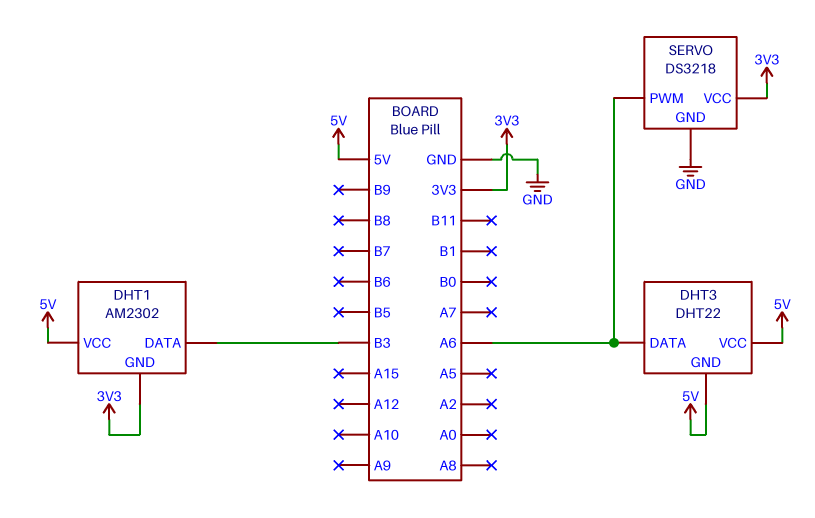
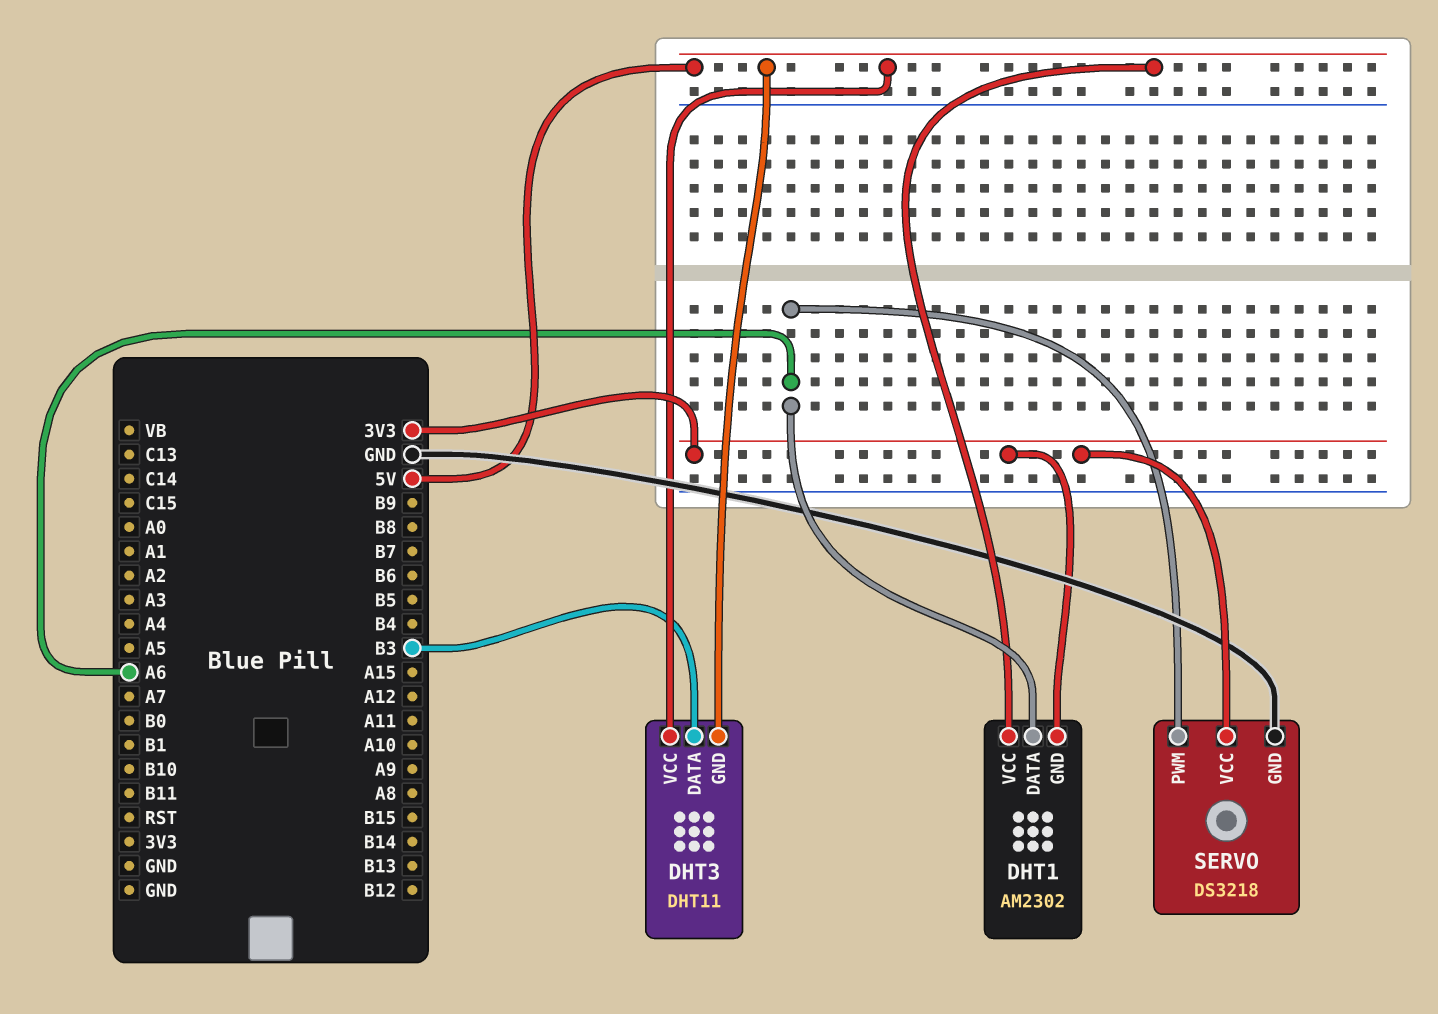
DHT1 pin DATA: B3 -> A6
DHT3: DHT22 -> DHT11
DHT3 pin DATA: A6 -> B3

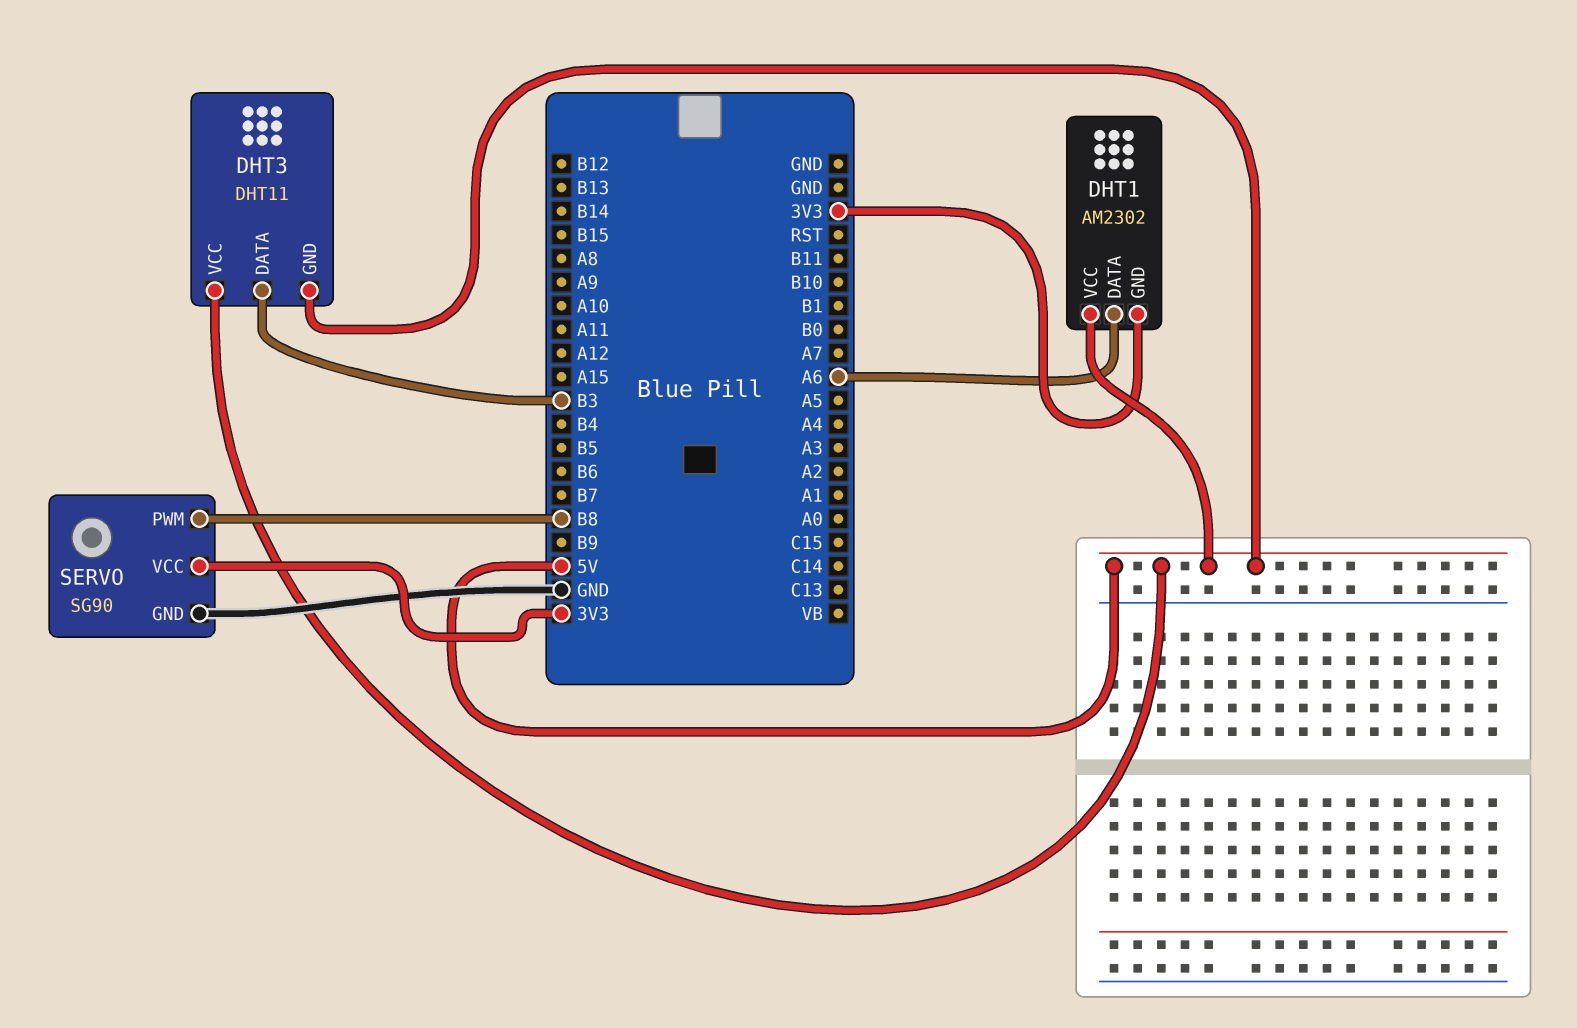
SERVO: DS3218 -> SG90
SERVO pin PWM: A6 -> B8

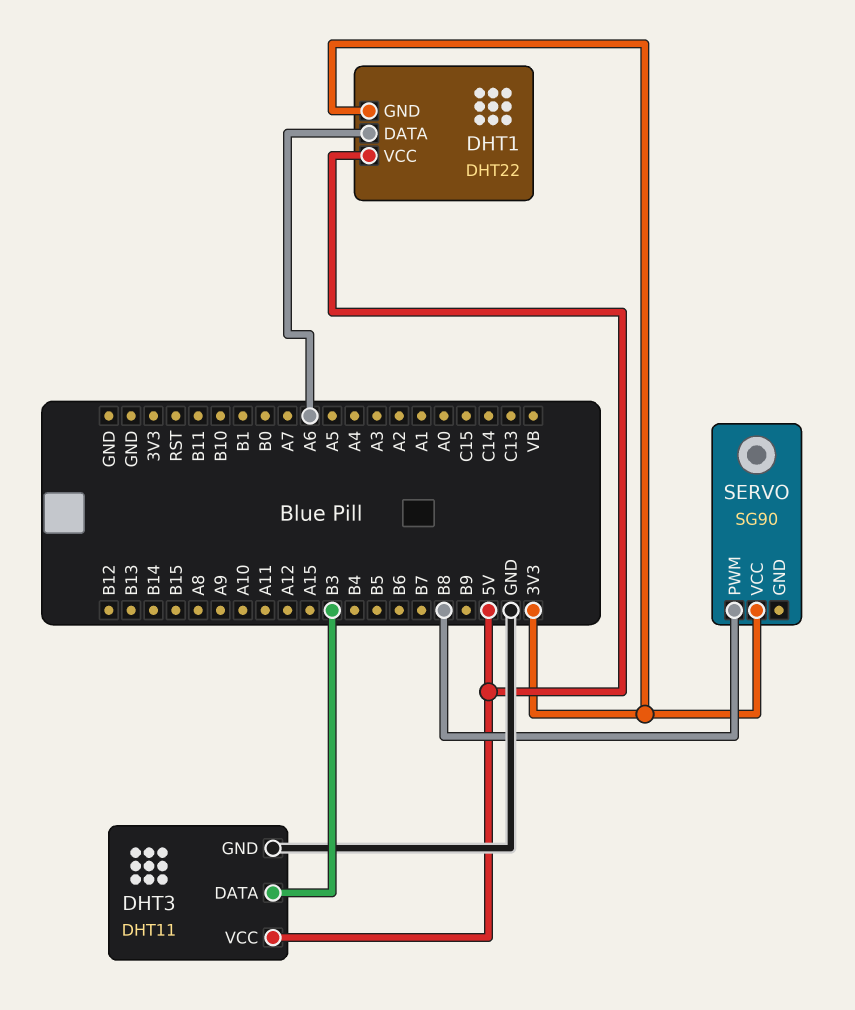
DHT1: AM2302 -> DHT22
DHT3 pin GND: 5V -> GND
SERVO pin GND: GND -> none

